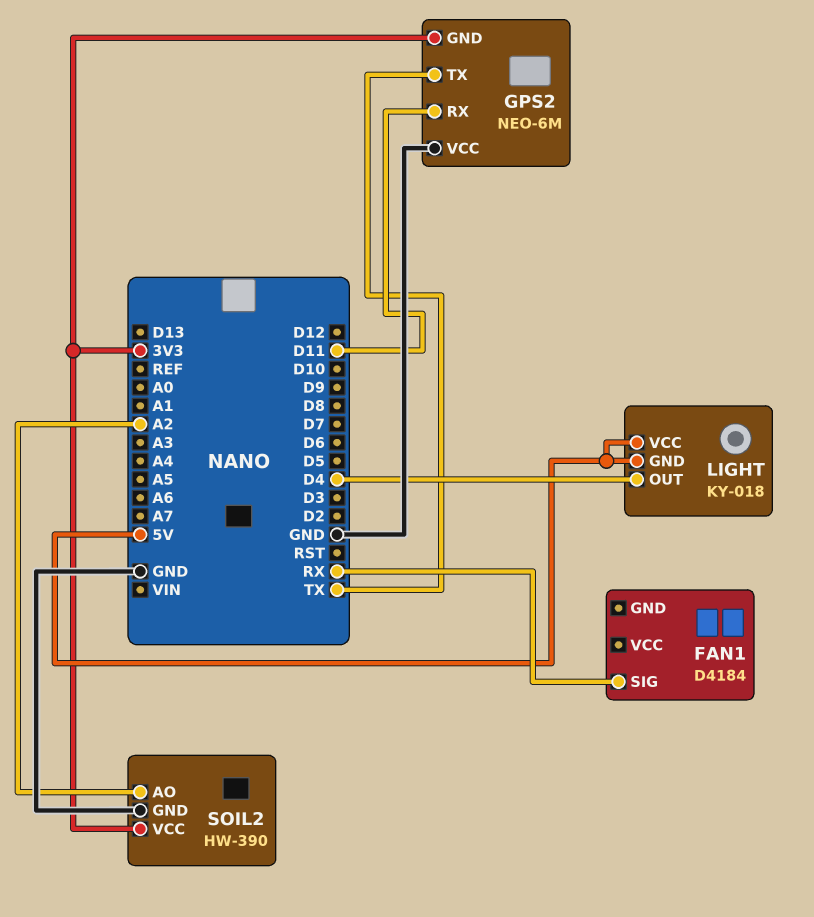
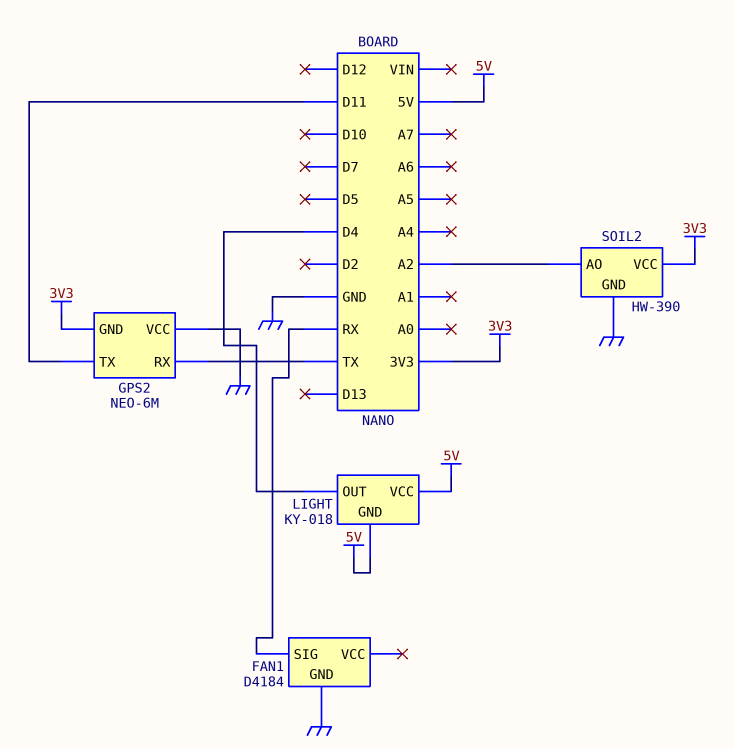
FAN1 pin GND: none -> GND
GPS2 pin RX: D11 -> TX
GPS2 pin TX: TX -> D11

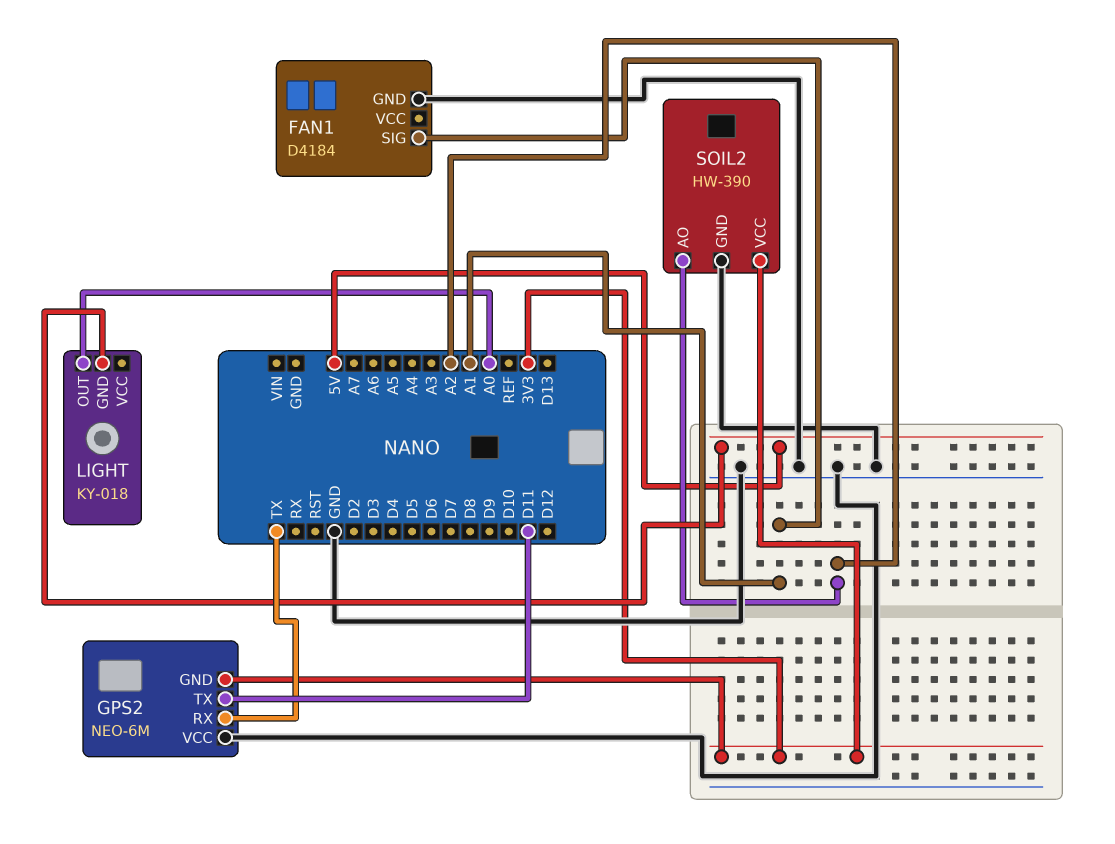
FAN1 pin SIG: RX -> A1
LIGHT pin OUT: D4 -> A0
LIGHT pin VCC: 5V -> none

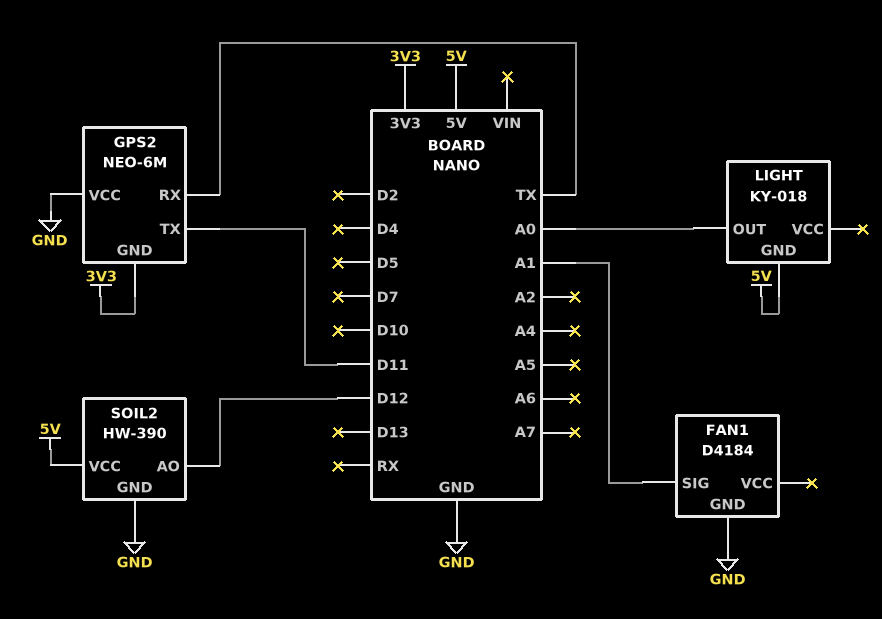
SOIL2 pin AO: A2 -> D12
SOIL2 pin VCC: 3V3 -> 5V

